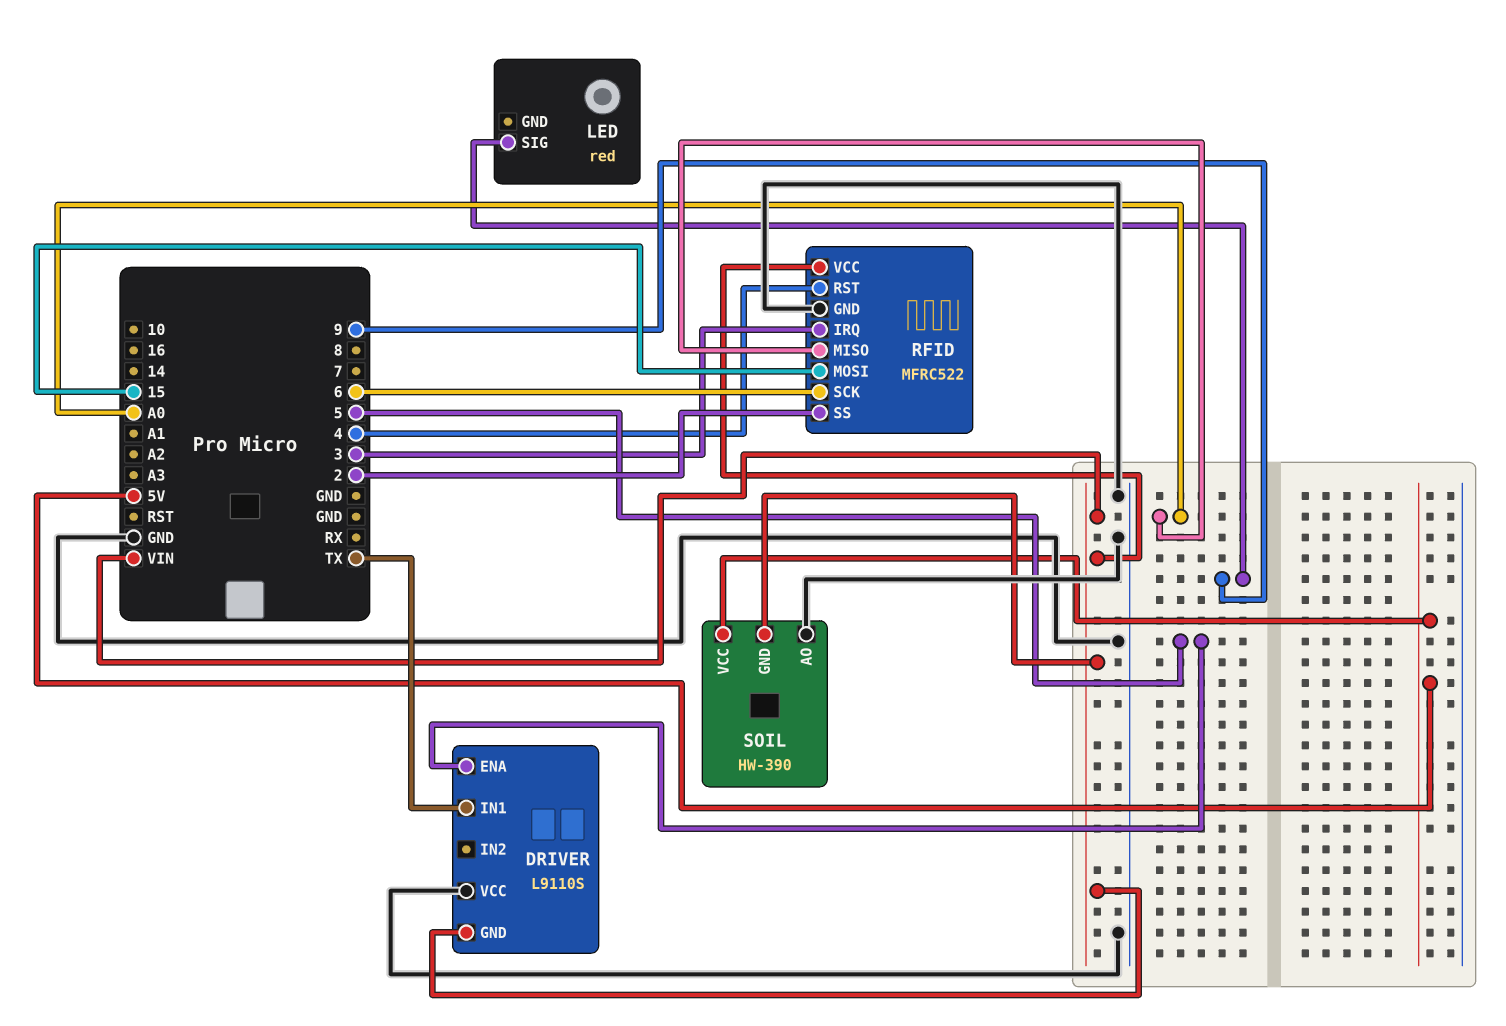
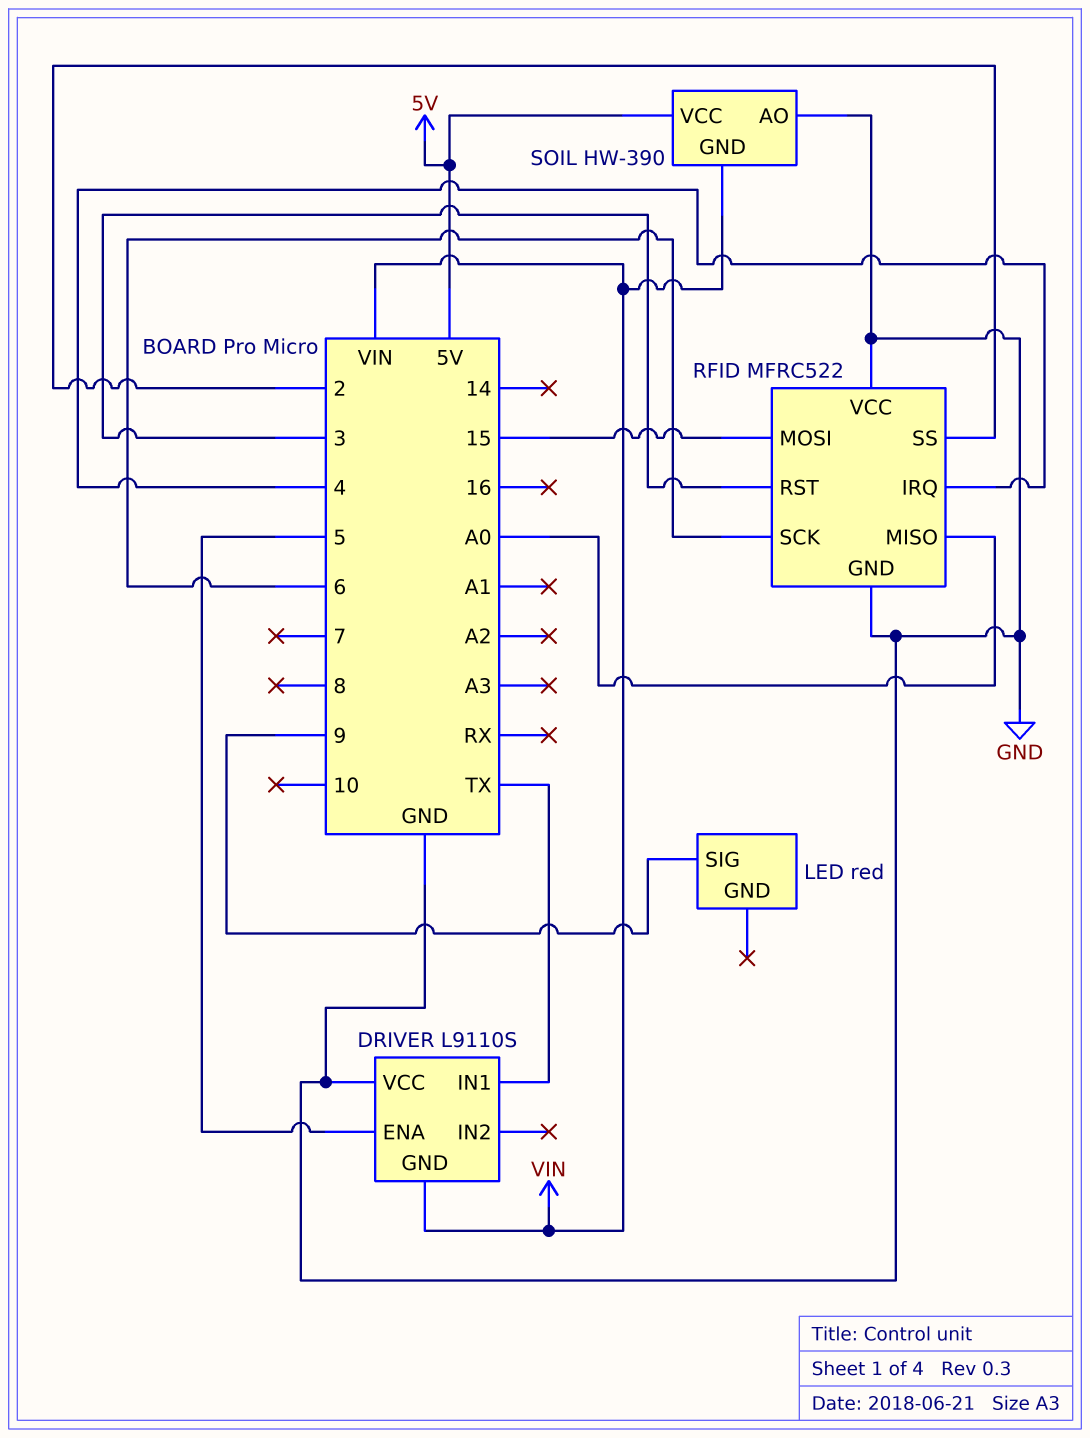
RFID pin IRQ: 3 -> 4
RFID pin RST: 4 -> 3
RFID pin VCC: VIN -> GND

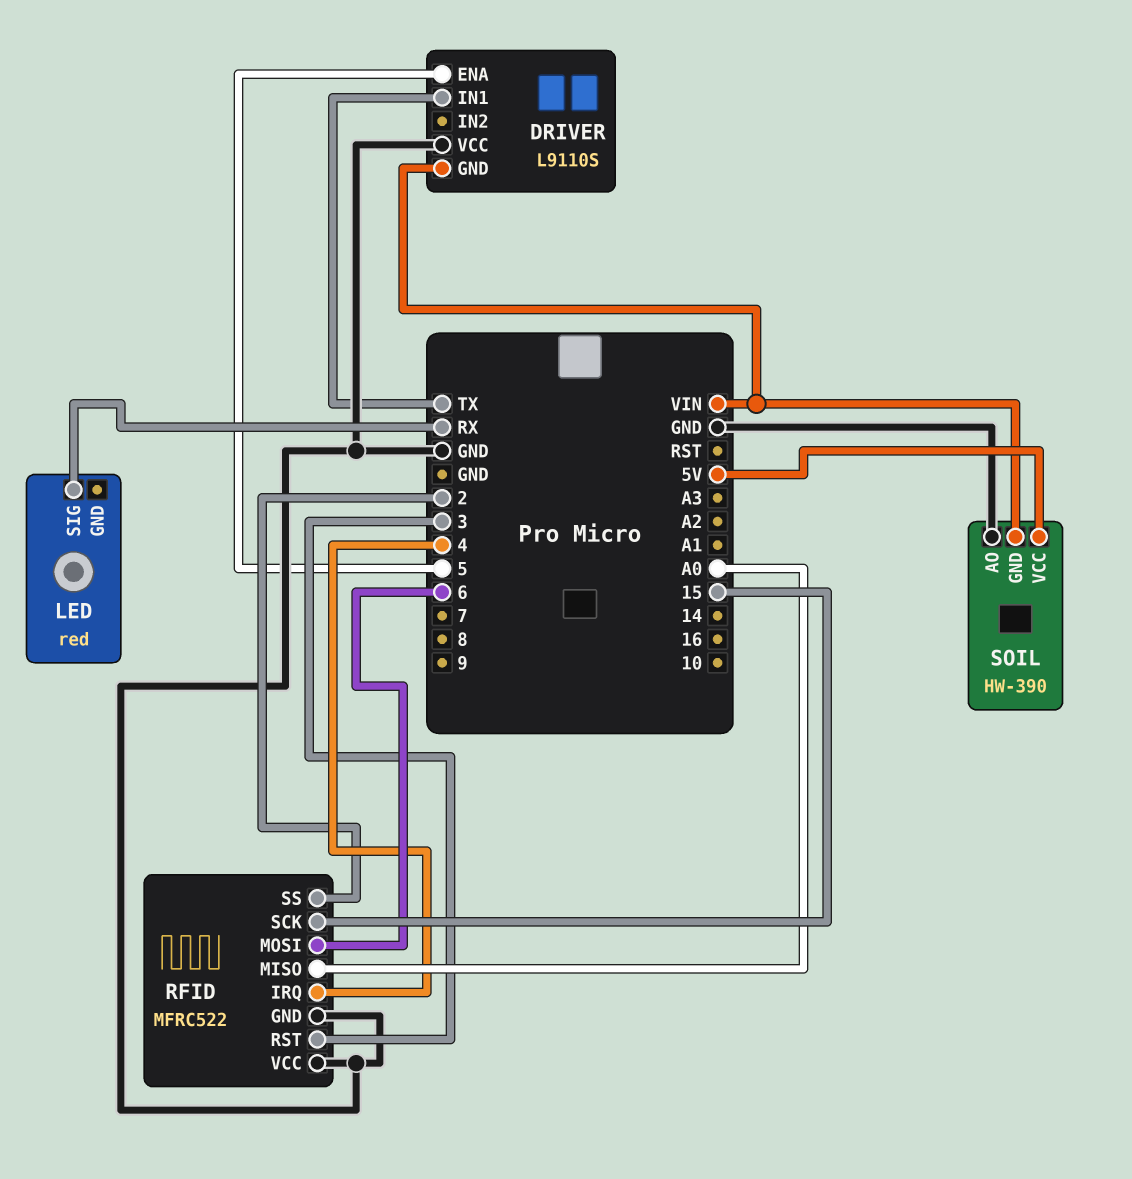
LED pin SIG: 9 -> RX
RFID pin MOSI: 15 -> 6
RFID pin SCK: 6 -> 15

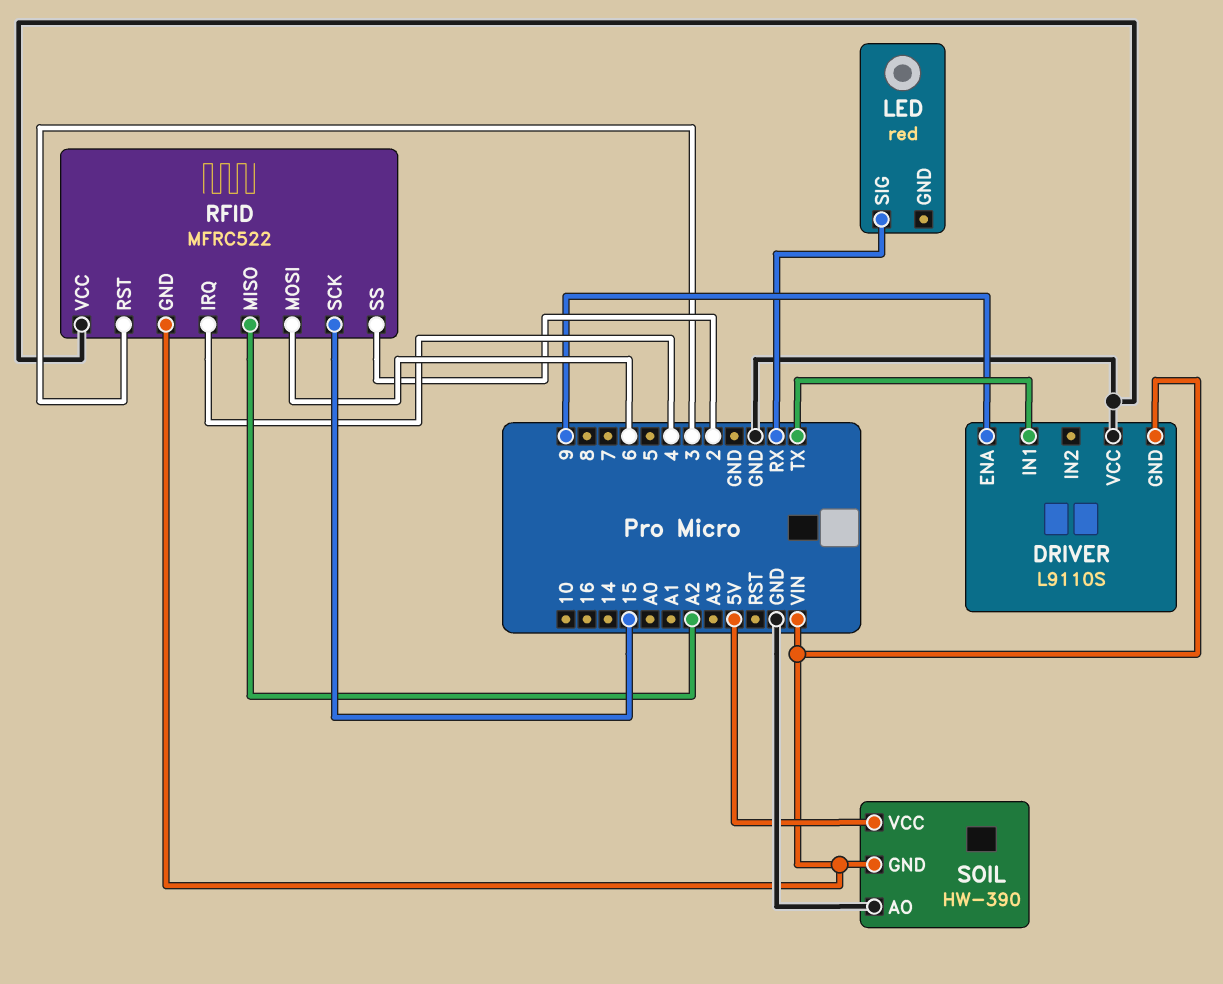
DRIVER pin ENA: 5 -> 9
RFID pin GND: GND -> VIN
RFID pin MISO: A0 -> A2

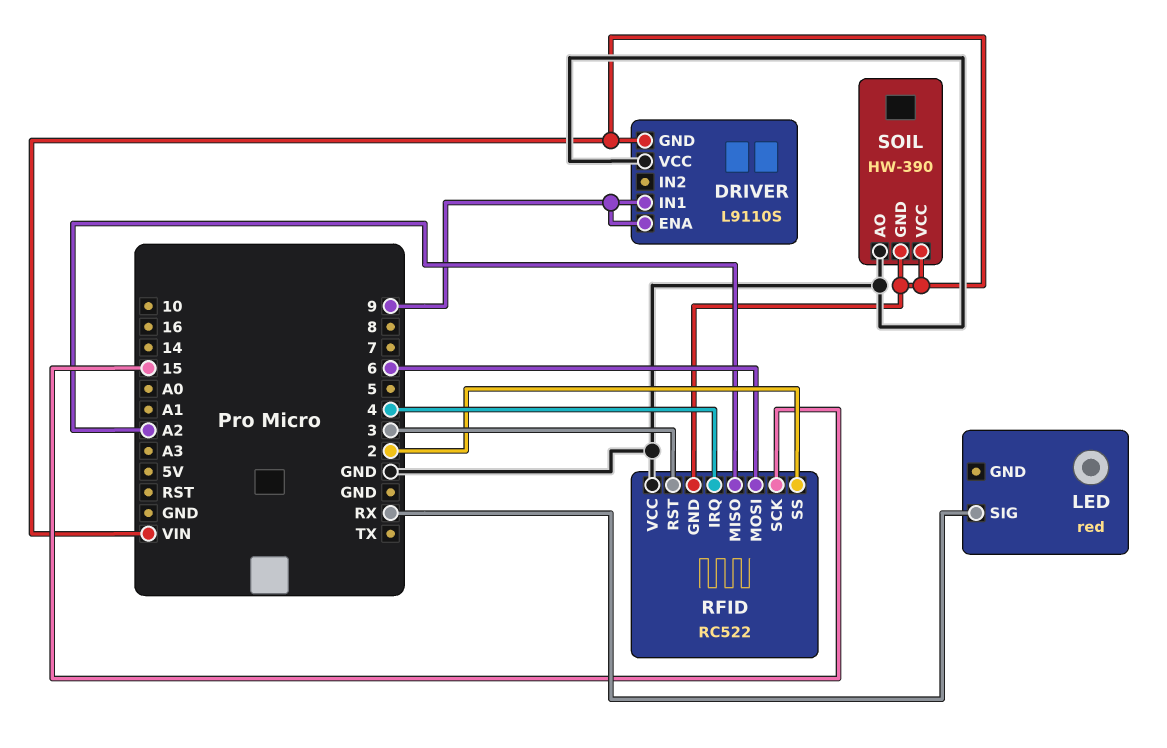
DRIVER pin IN1: TX -> 9
RFID: MFRC522 -> RC522
SOIL pin VCC: 5V -> VIN

